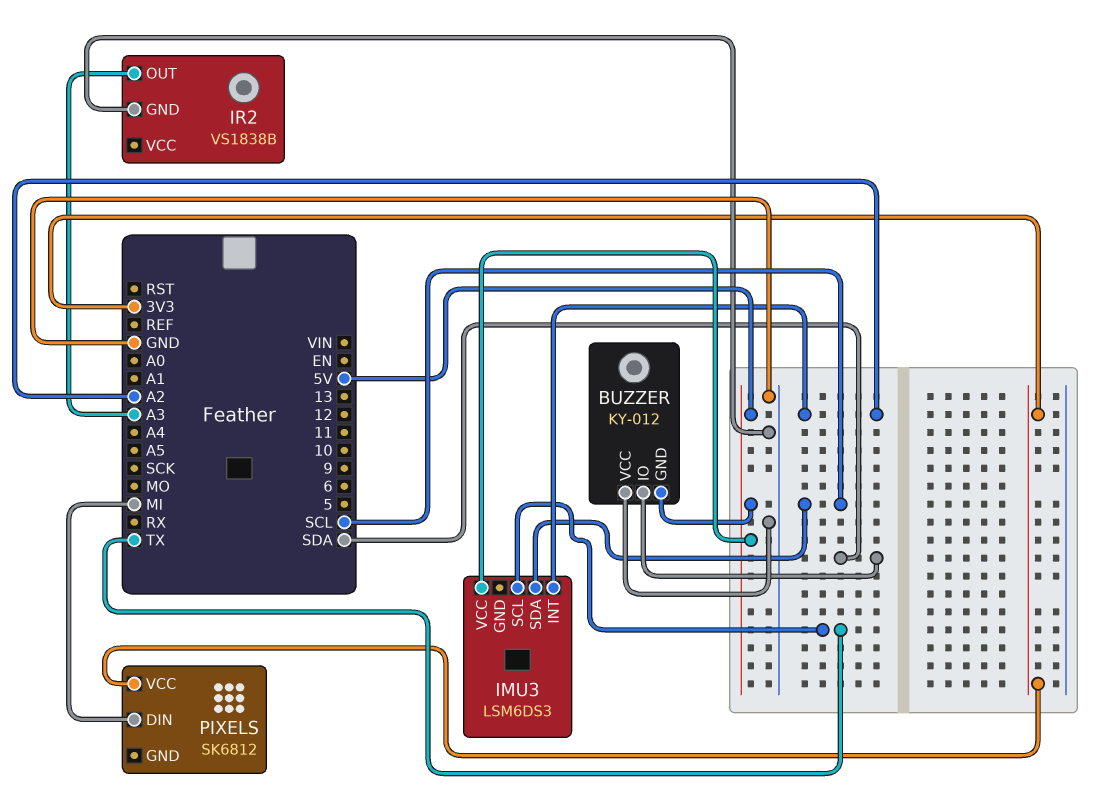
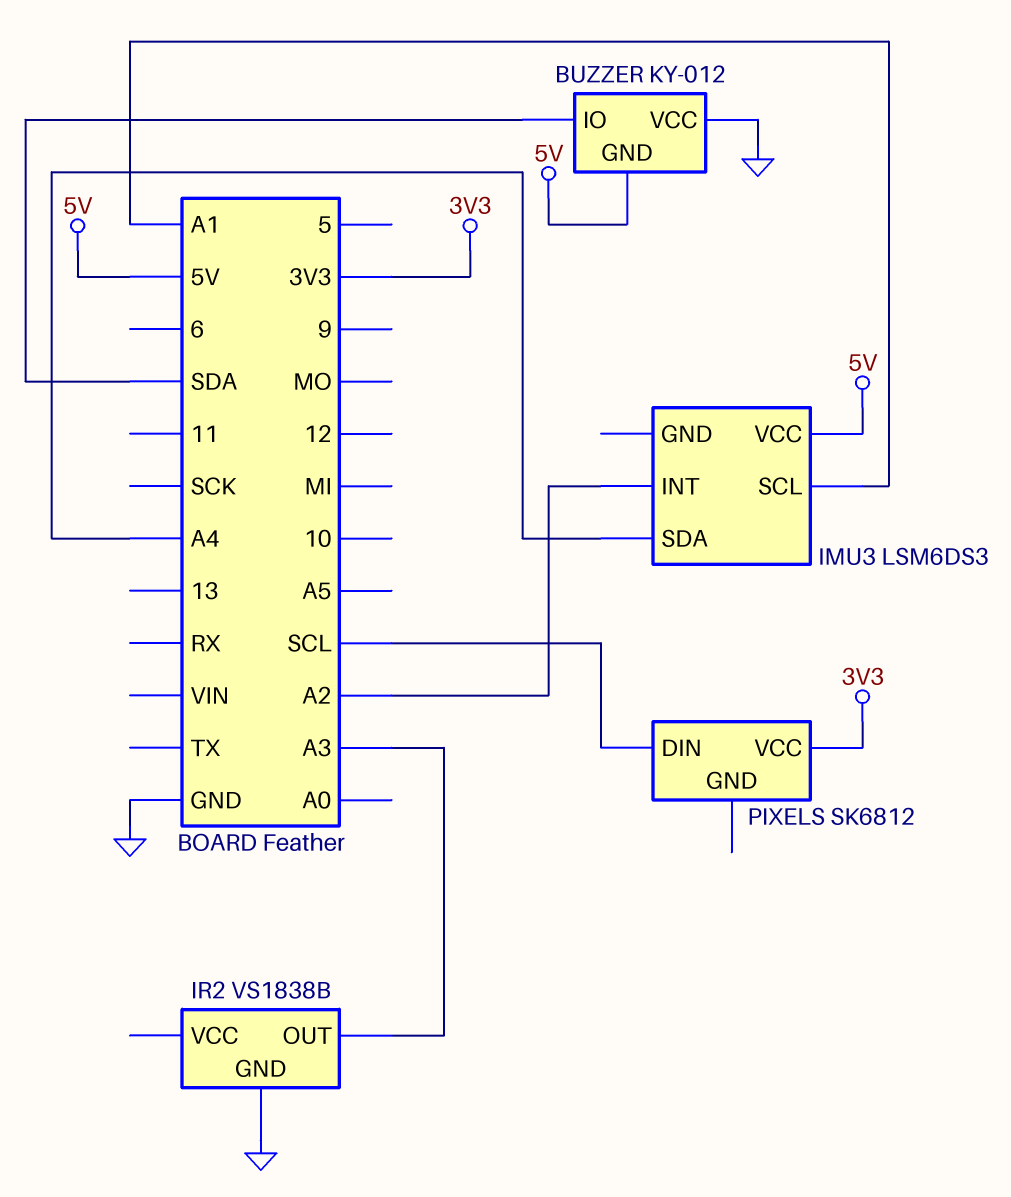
IMU3 pin SCL: TX -> A1
IMU3 pin SDA: SCL -> A4
PIXELS pin DIN: MI -> SCL

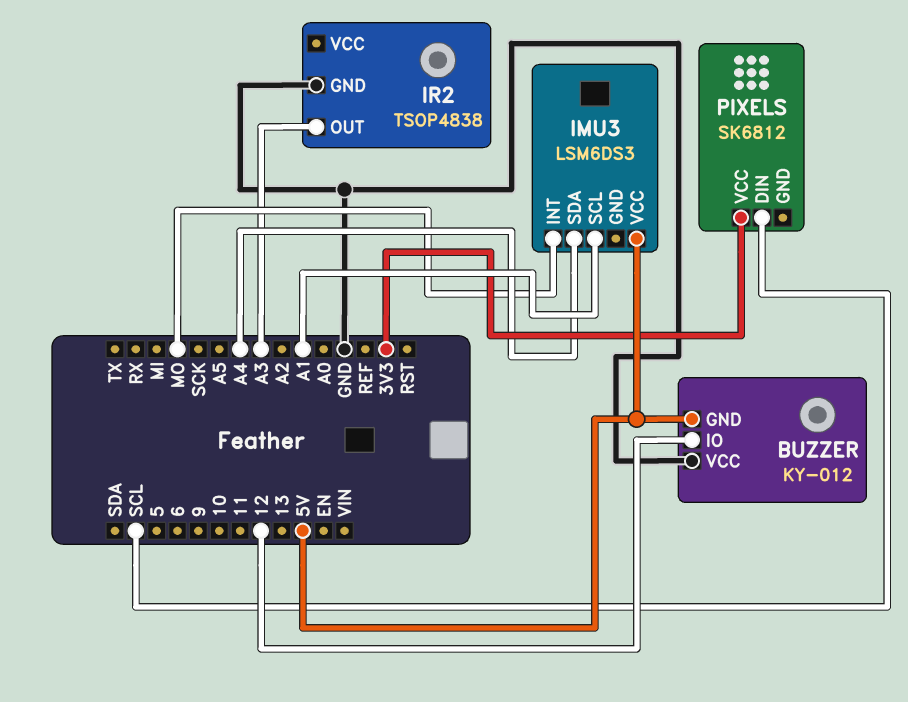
BUZZER pin IO: SDA -> 12
IMU3 pin INT: A2 -> MO
IR2: VS1838B -> TSOP4838

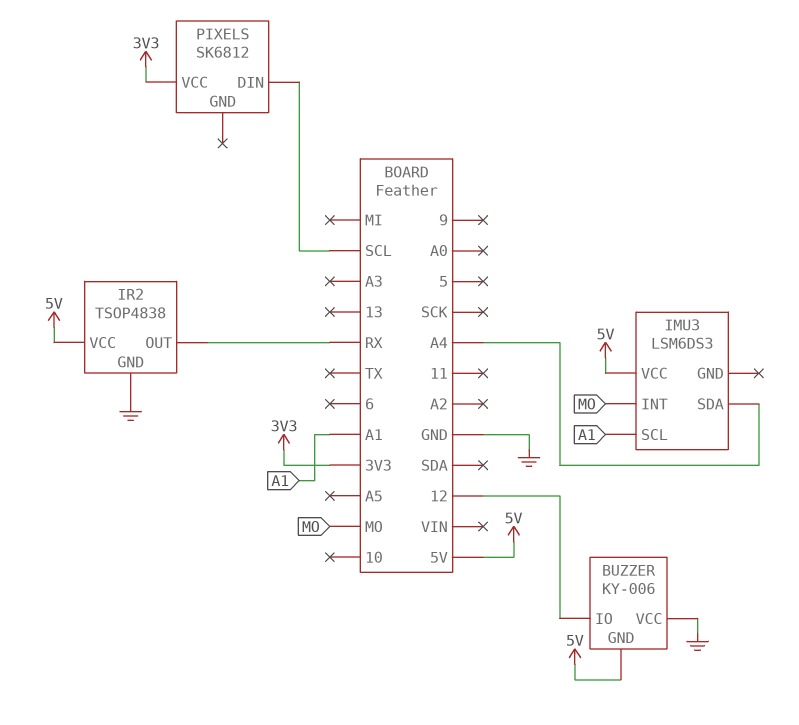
BUZZER: KY-012 -> KY-006
IR2 pin OUT: A3 -> RX
IR2 pin VCC: none -> 5V

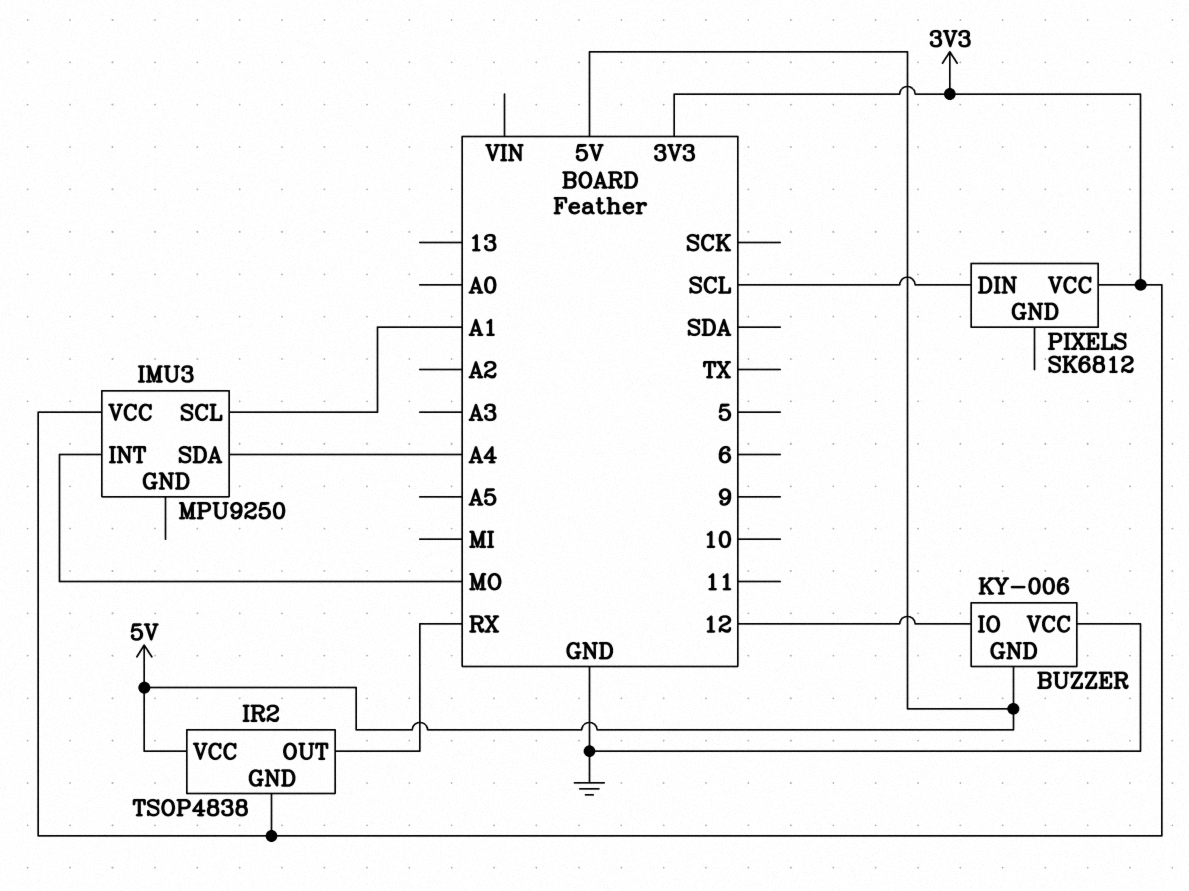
IMU3: LSM6DS3 -> MPU9250
IMU3 pin VCC: 5V -> 3V3
IR2 pin GND: GND -> 3V3

